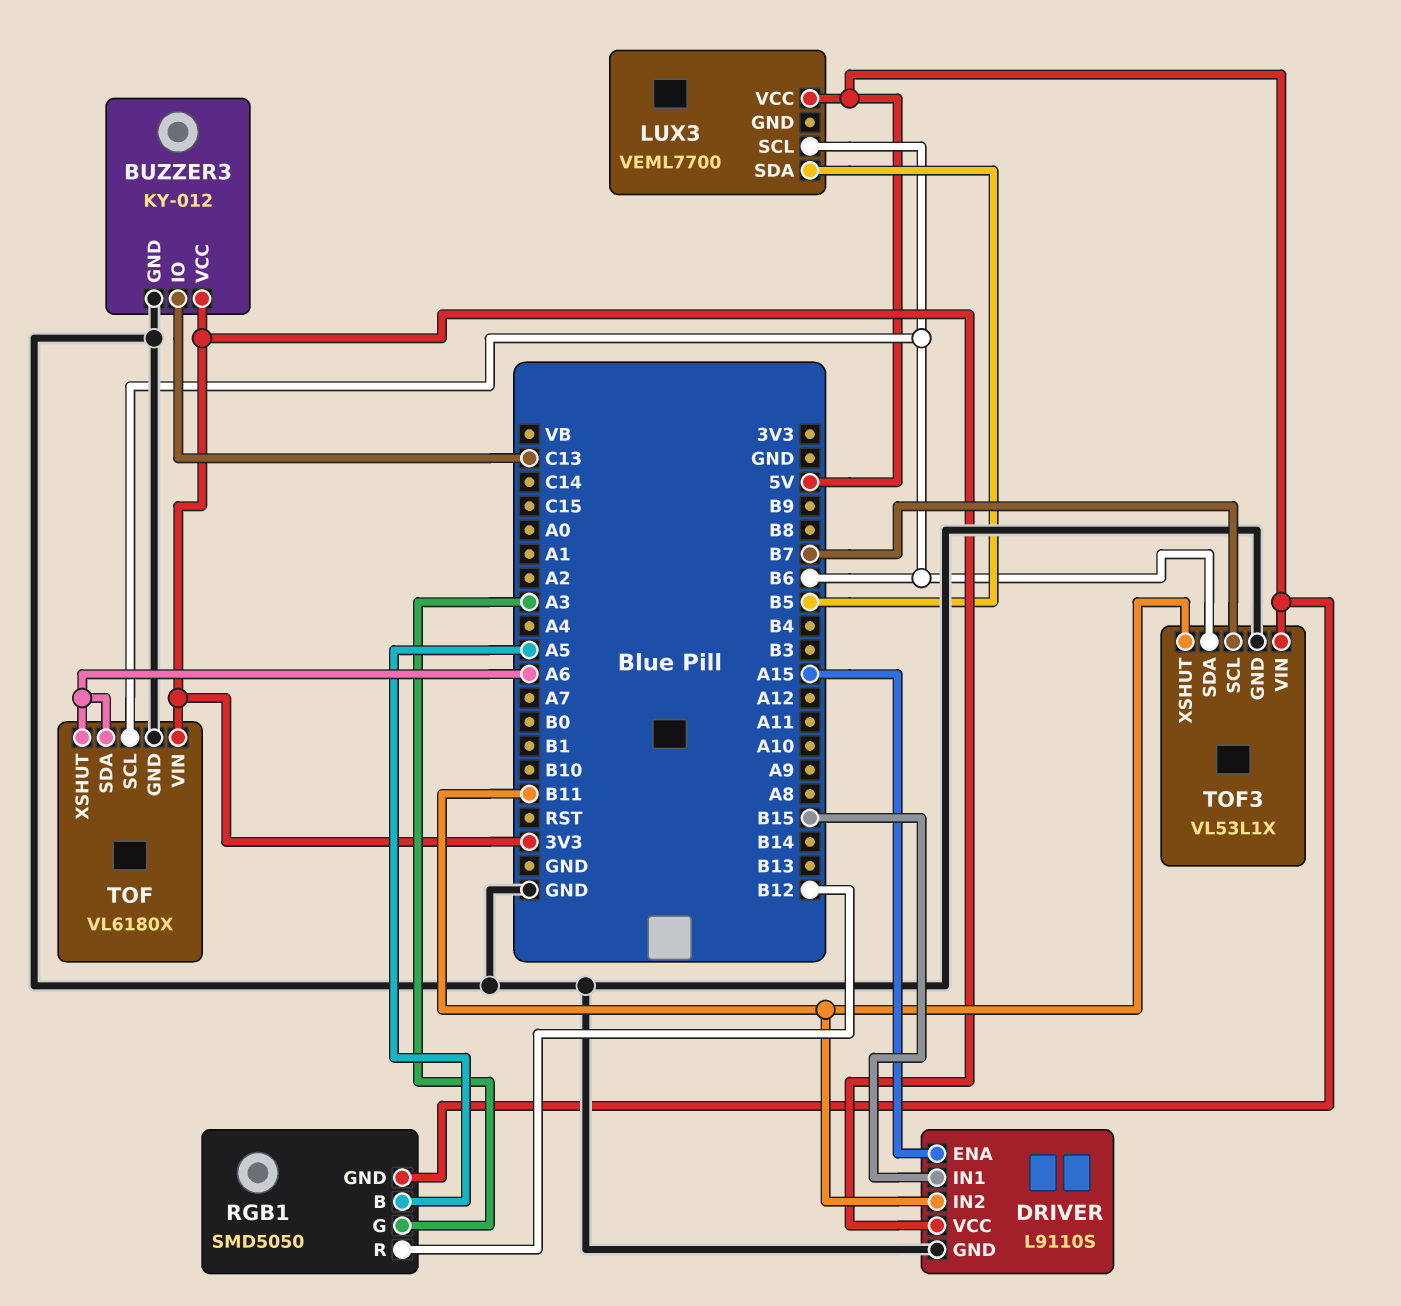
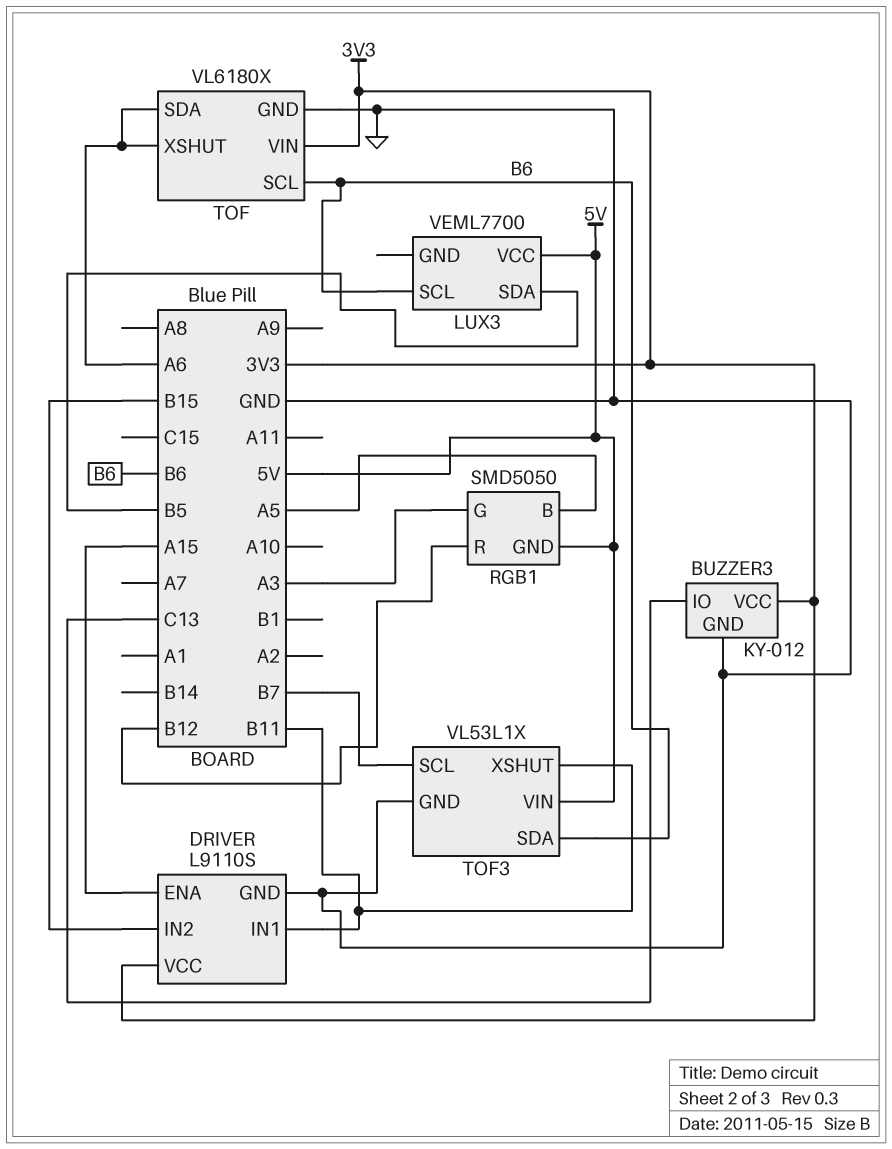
DRIVER pin IN1: B15 -> B11
DRIVER pin IN2: B11 -> B15

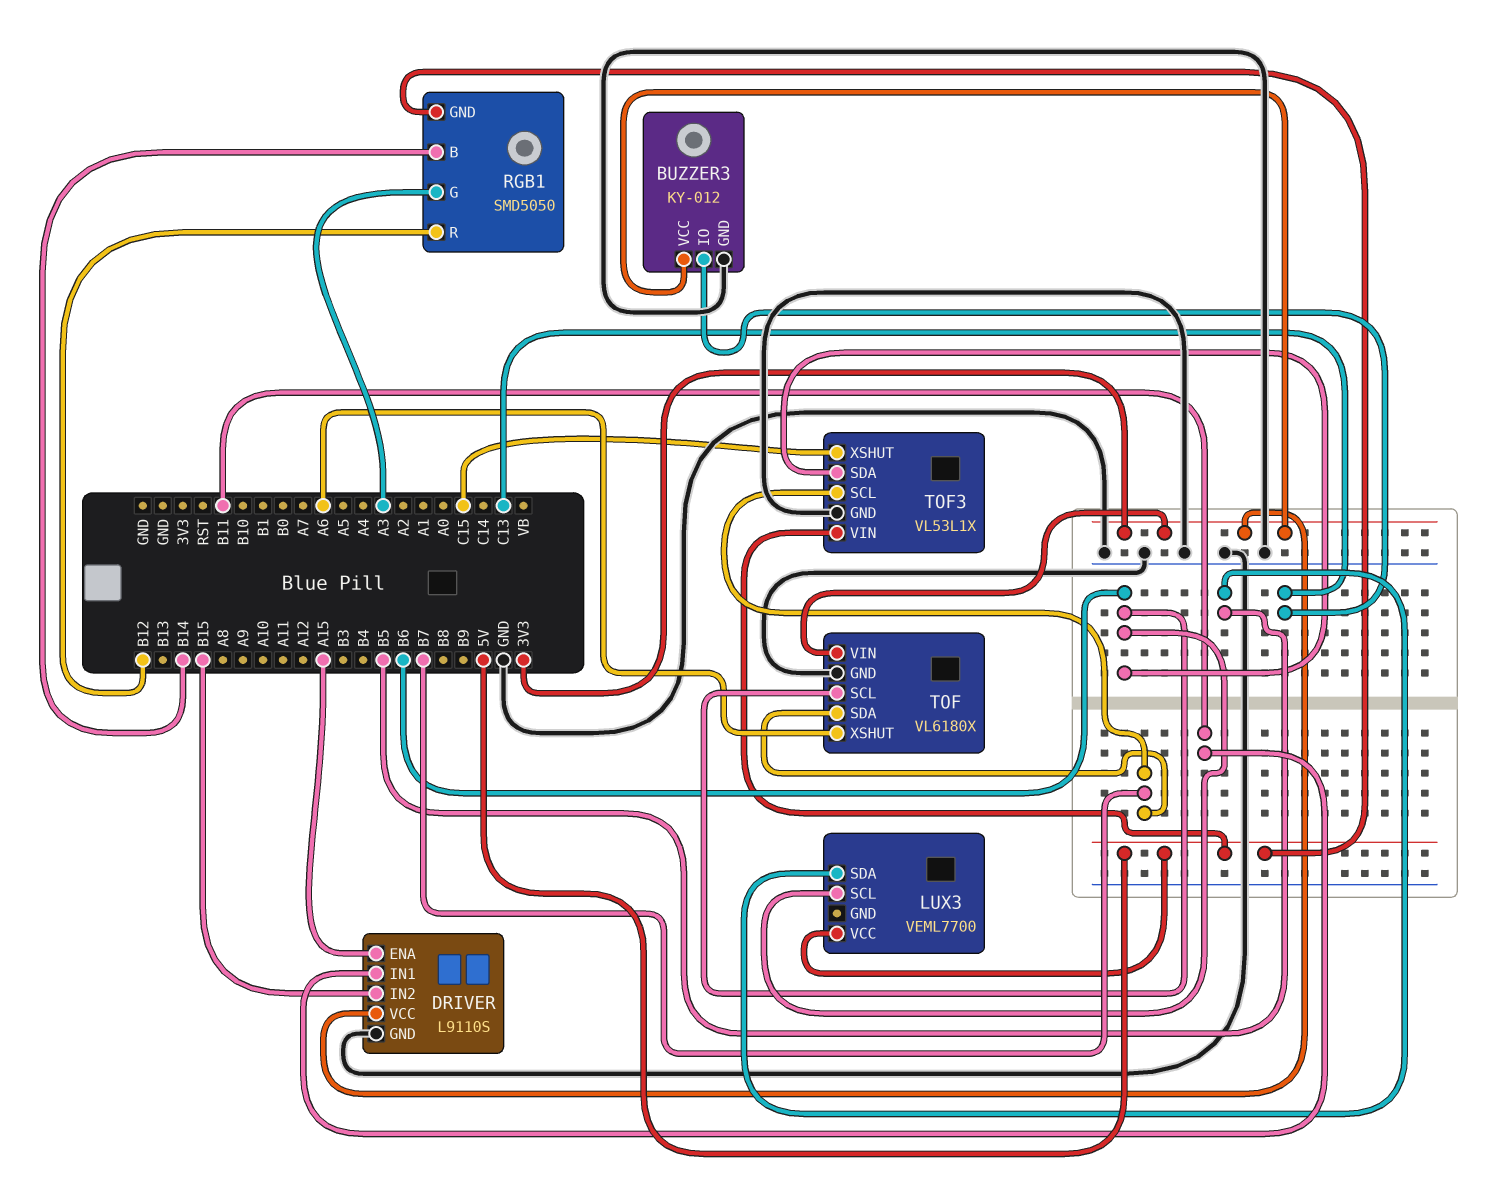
RGB1 pin B: A5 -> B14
TOF pin SDA: A6 -> B7
TOF3 pin XSHUT: B11 -> C15

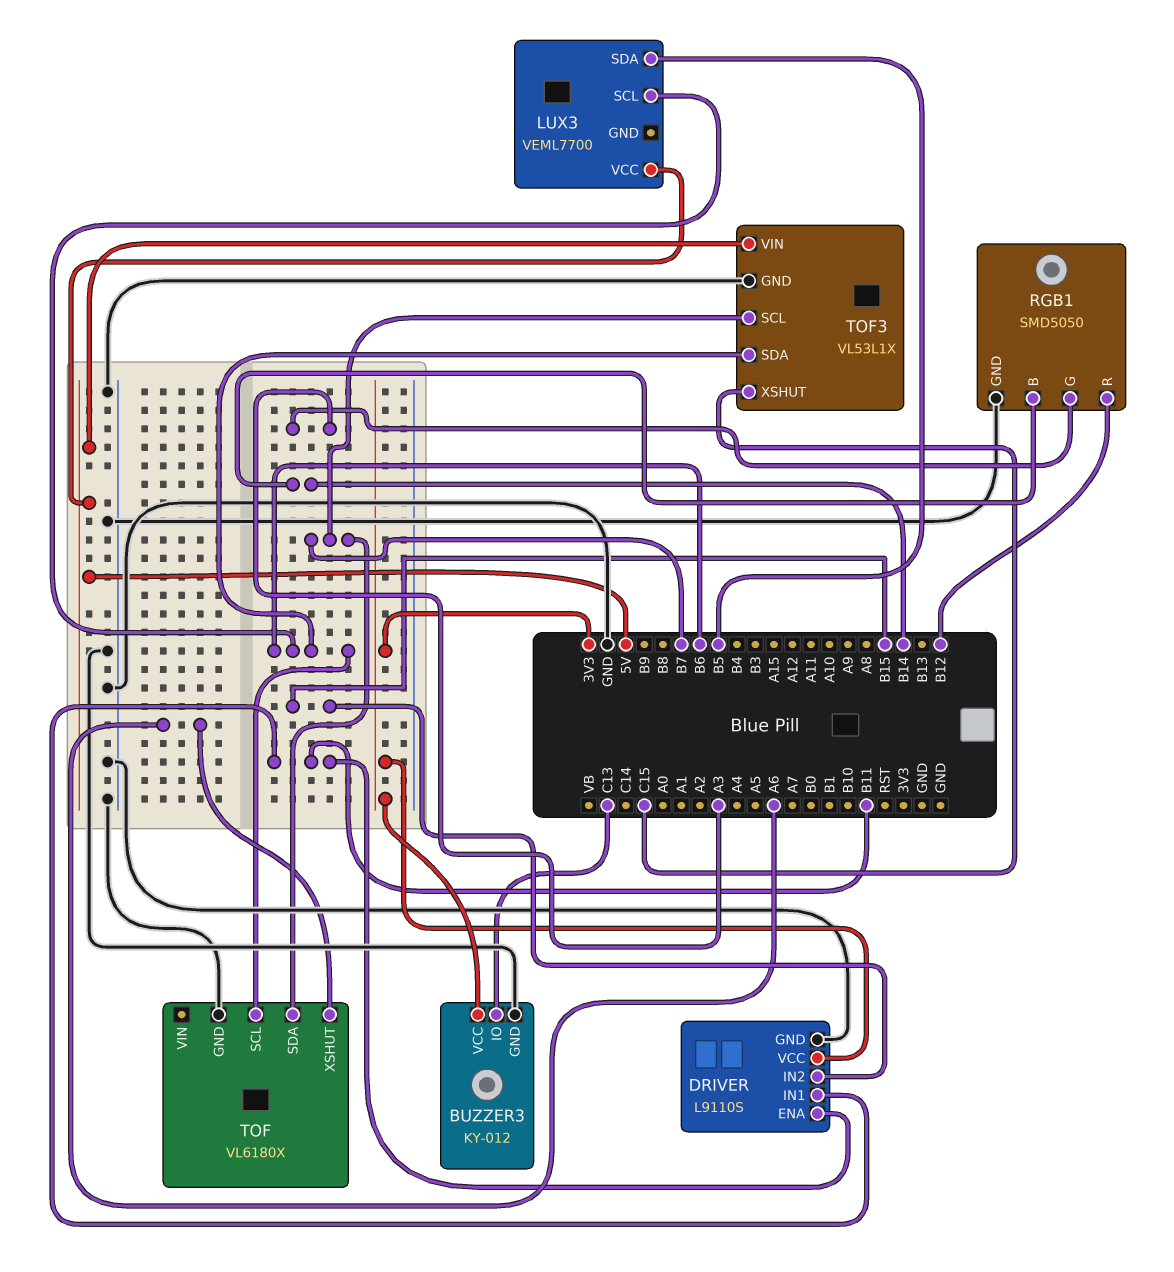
DRIVER pin ENA: A15 -> B11
RGB1 pin GND: 5V -> GND
TOF pin VIN: 3V3 -> none

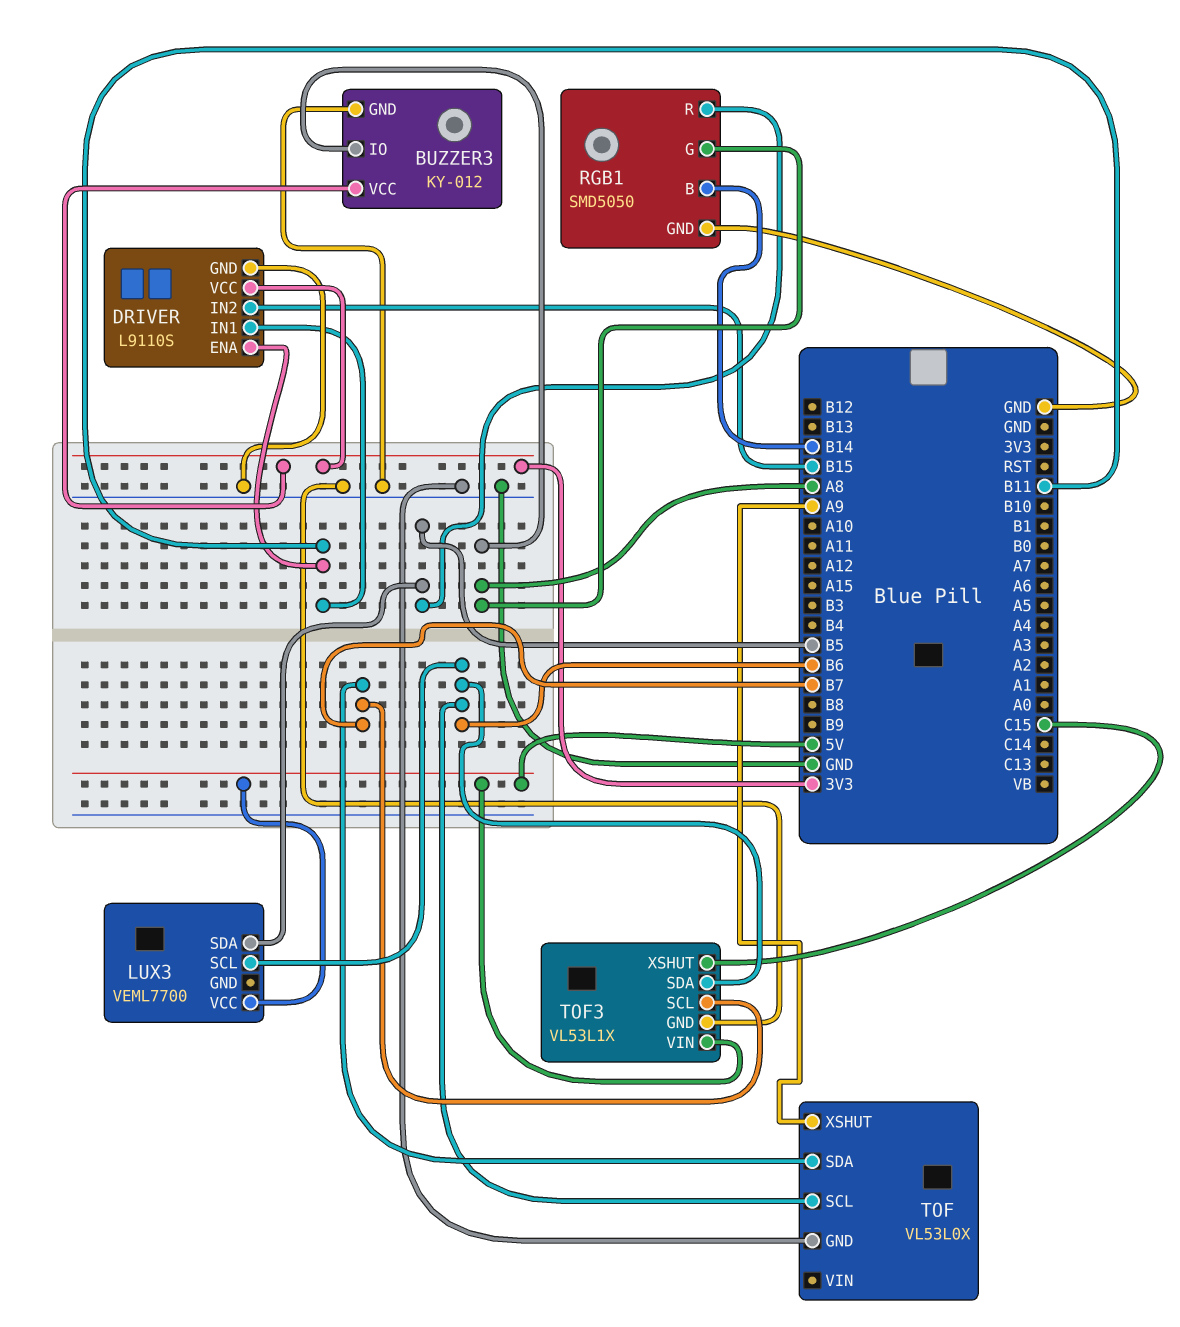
BUZZER3 pin IO: C13 -> A8
RGB1 pin G: A3 -> A8
RGB1 pin R: B12 -> B5
TOF: VL6180X -> VL53L0X
TOF pin XSHUT: A6 -> A9

